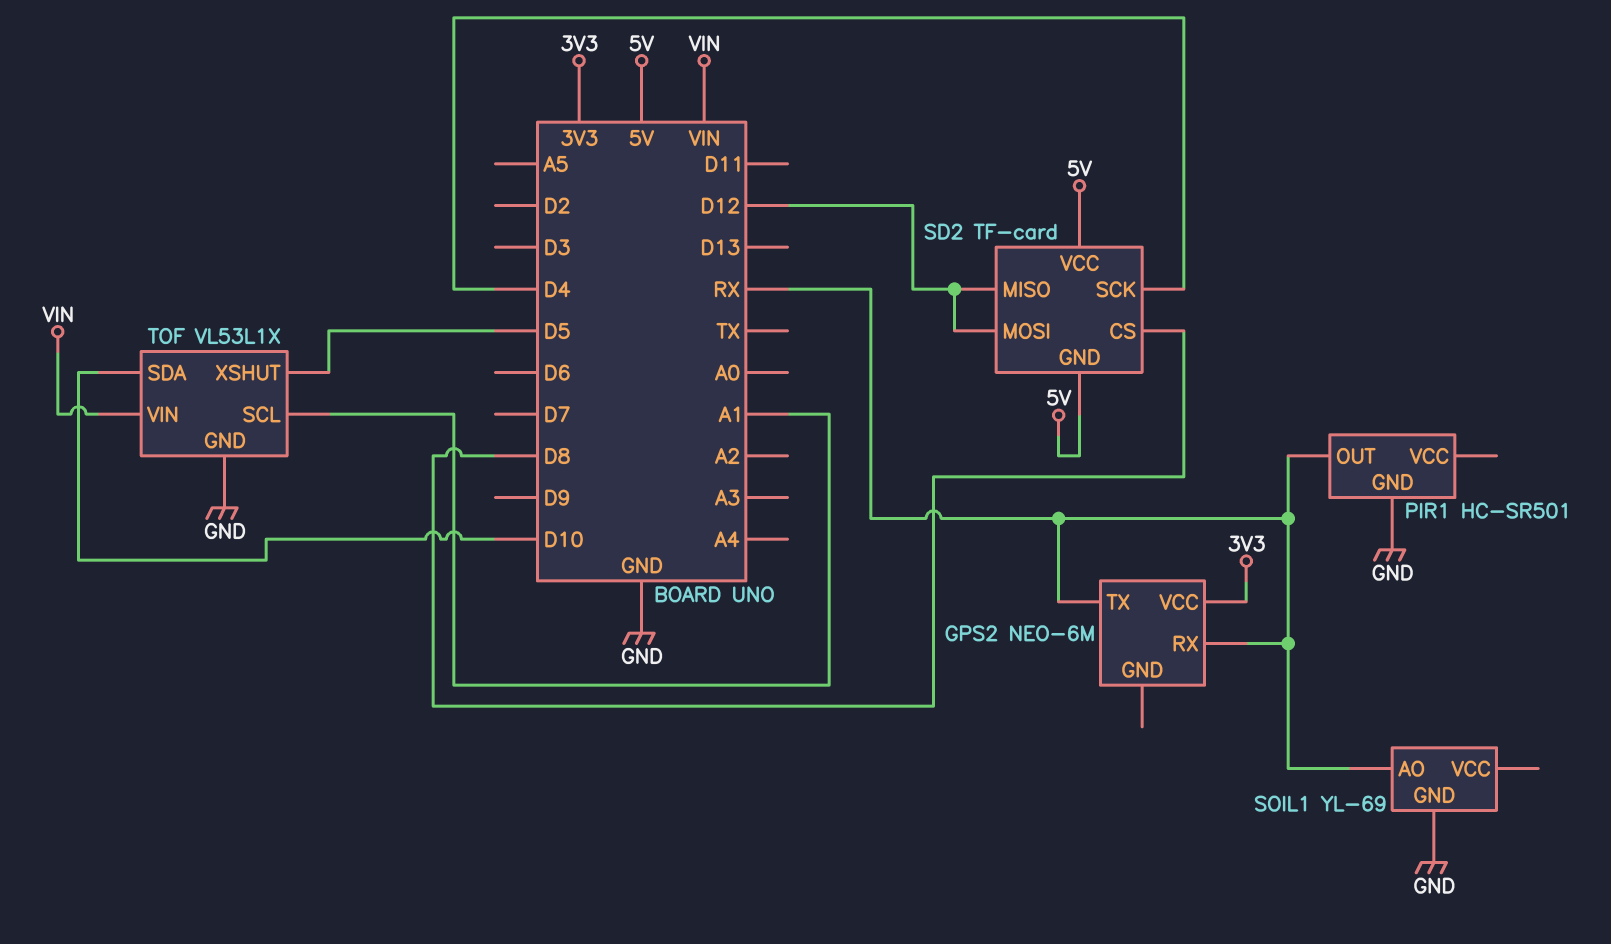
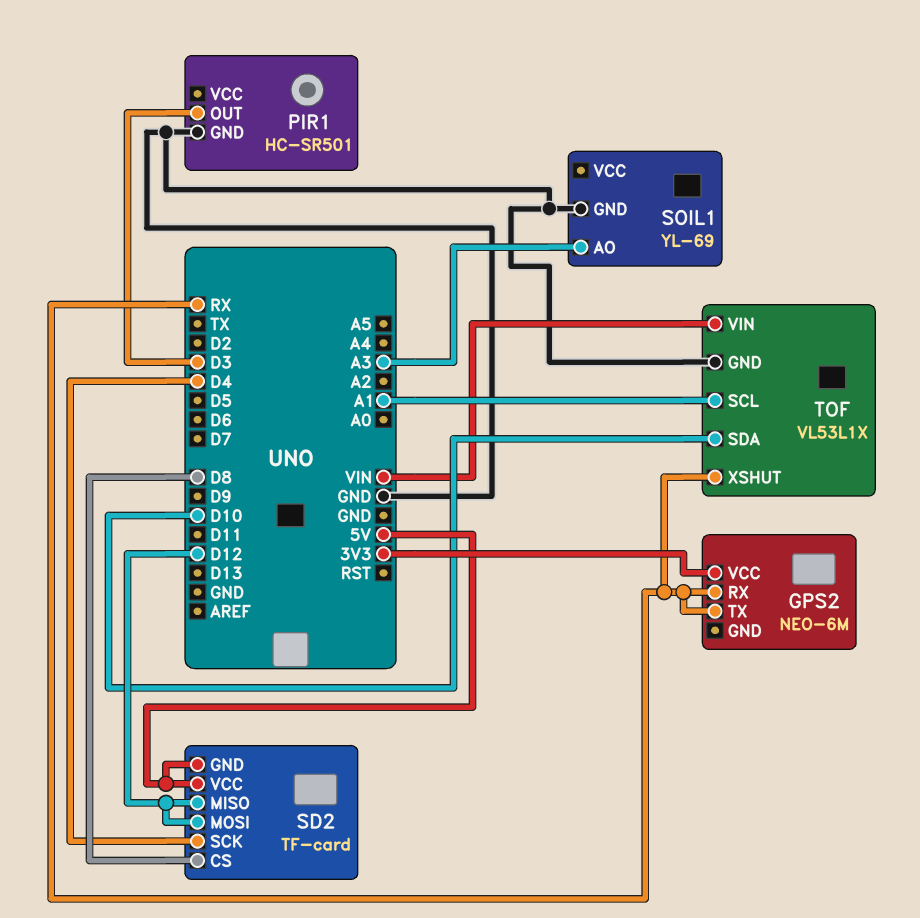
PIR1 pin OUT: RX -> D3
SOIL1 pin AO: RX -> A3
TOF pin XSHUT: D5 -> RX

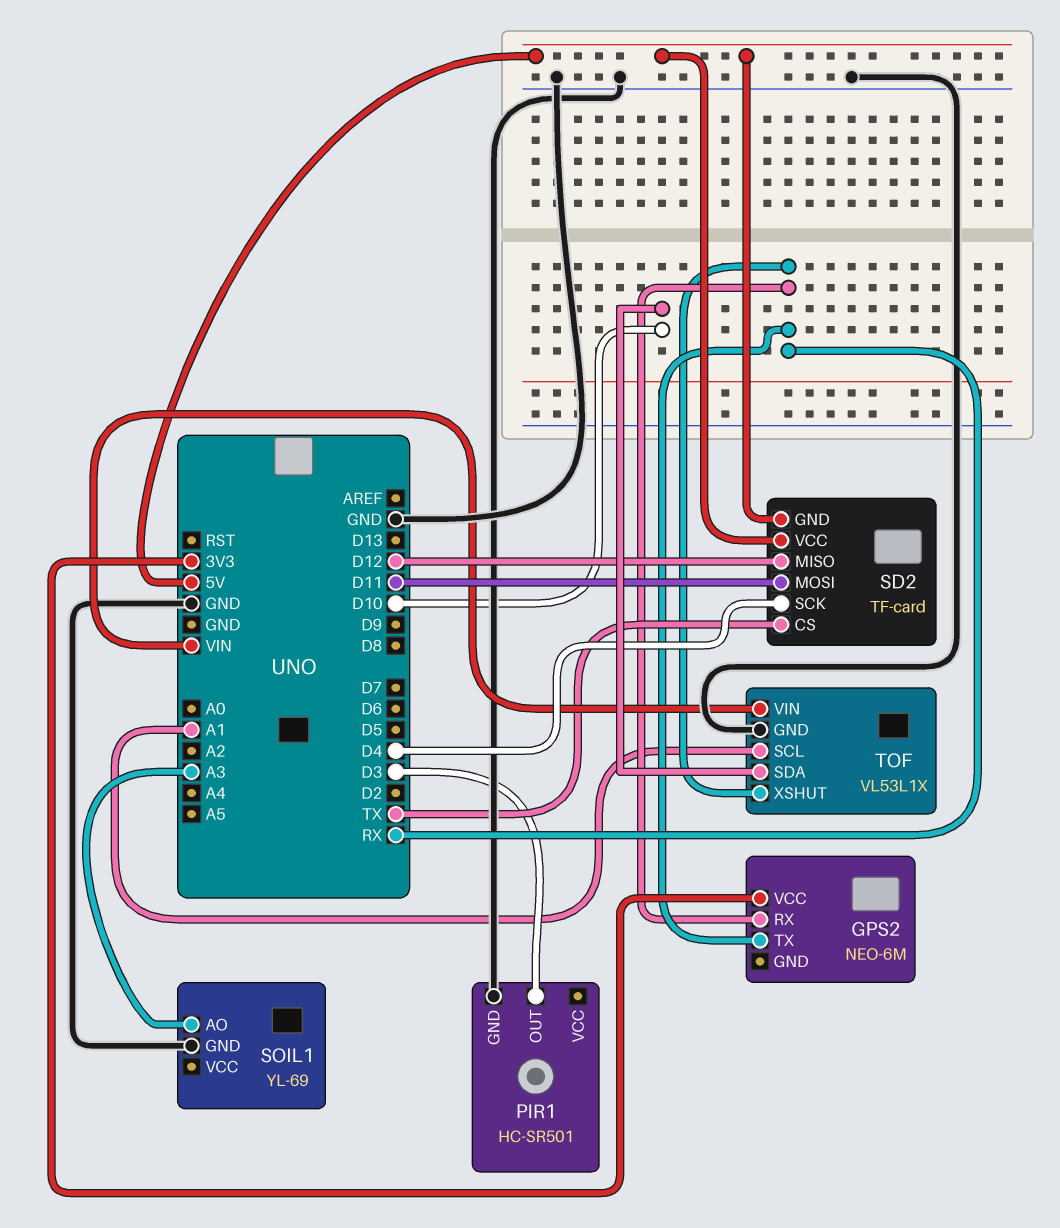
SD2 pin CS: D8 -> TX
SD2 pin MOSI: D12 -> D11

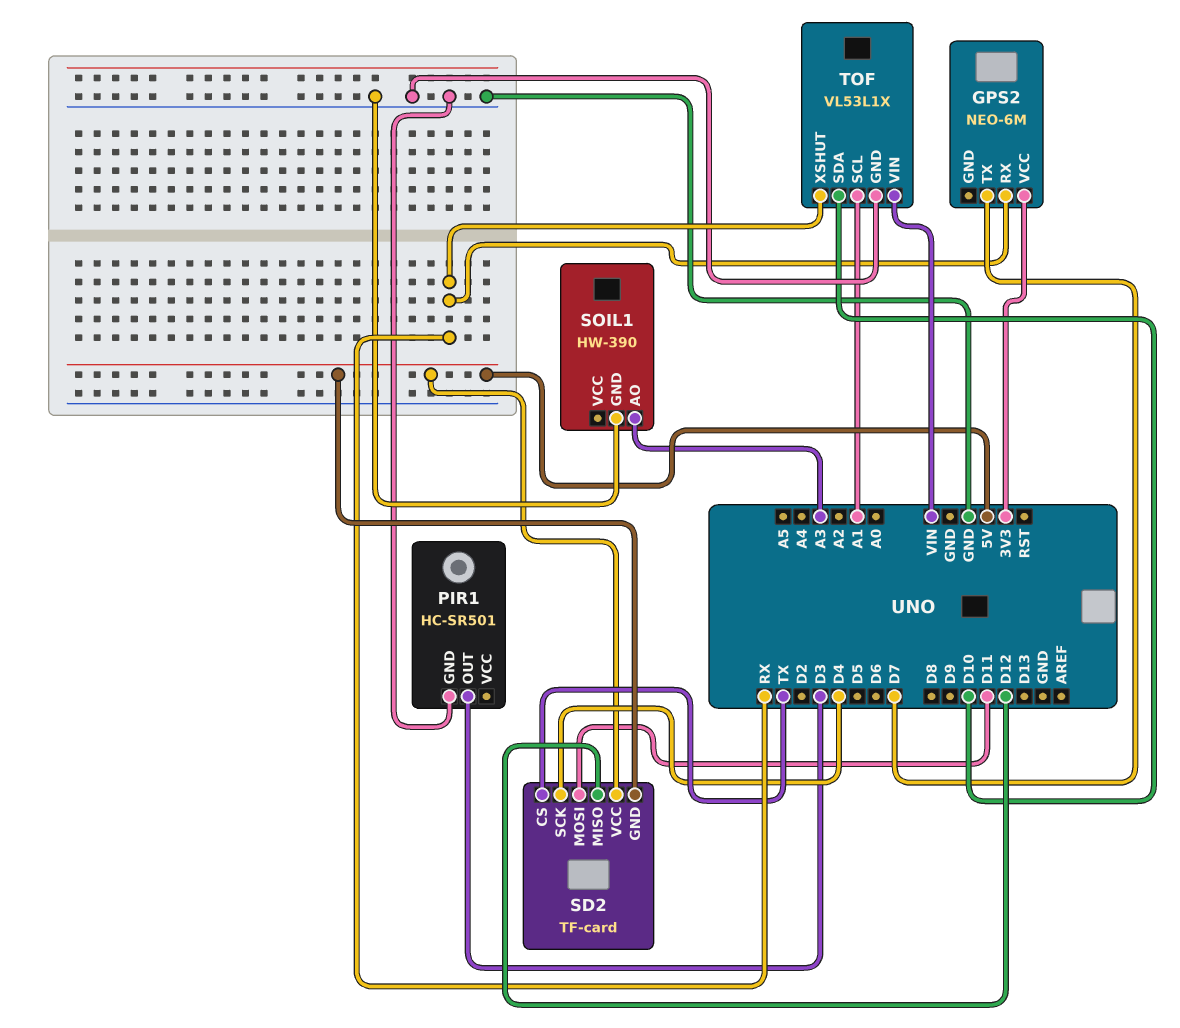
GPS2 pin TX: RX -> D7
SOIL1: YL-69 -> HW-390

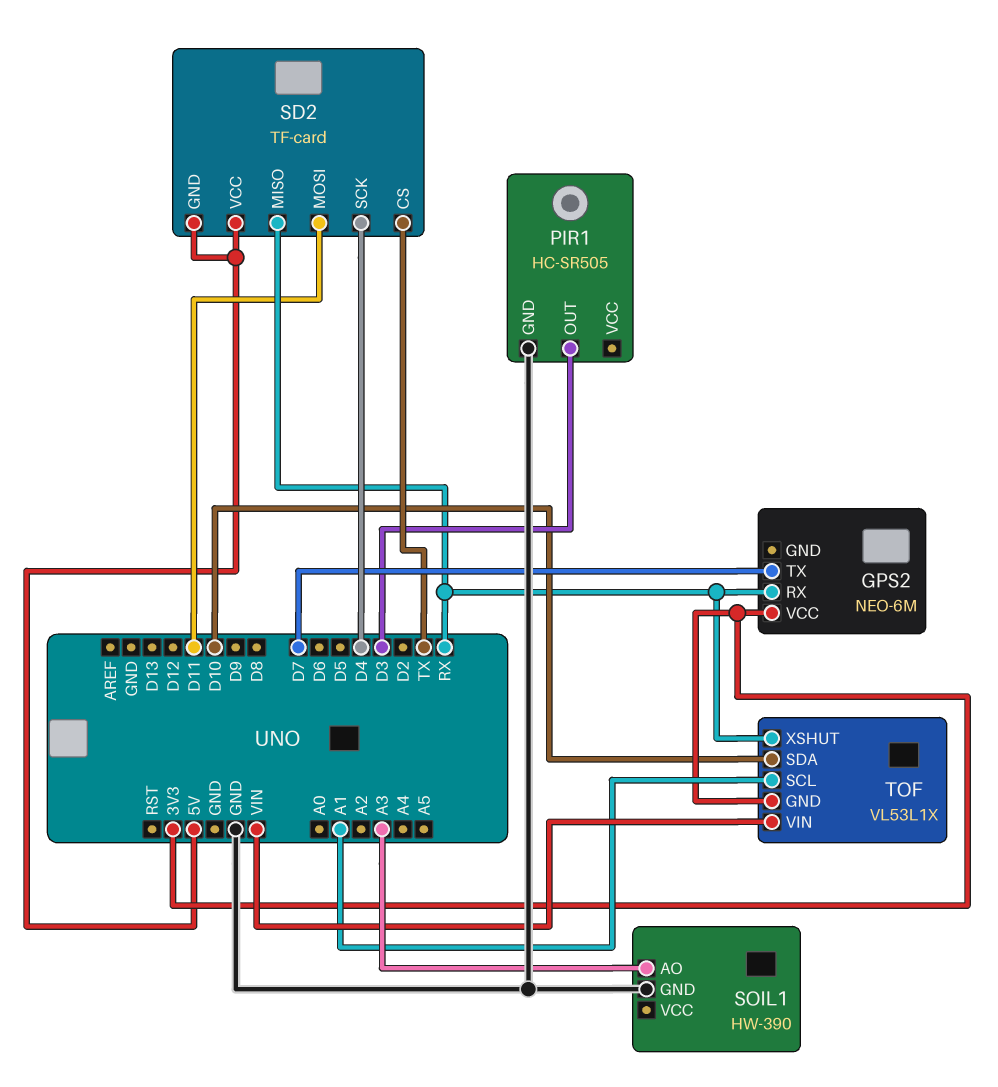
PIR1: HC-SR501 -> HC-SR505
SD2 pin MISO: D12 -> RX
TOF pin GND: GND -> 3V3

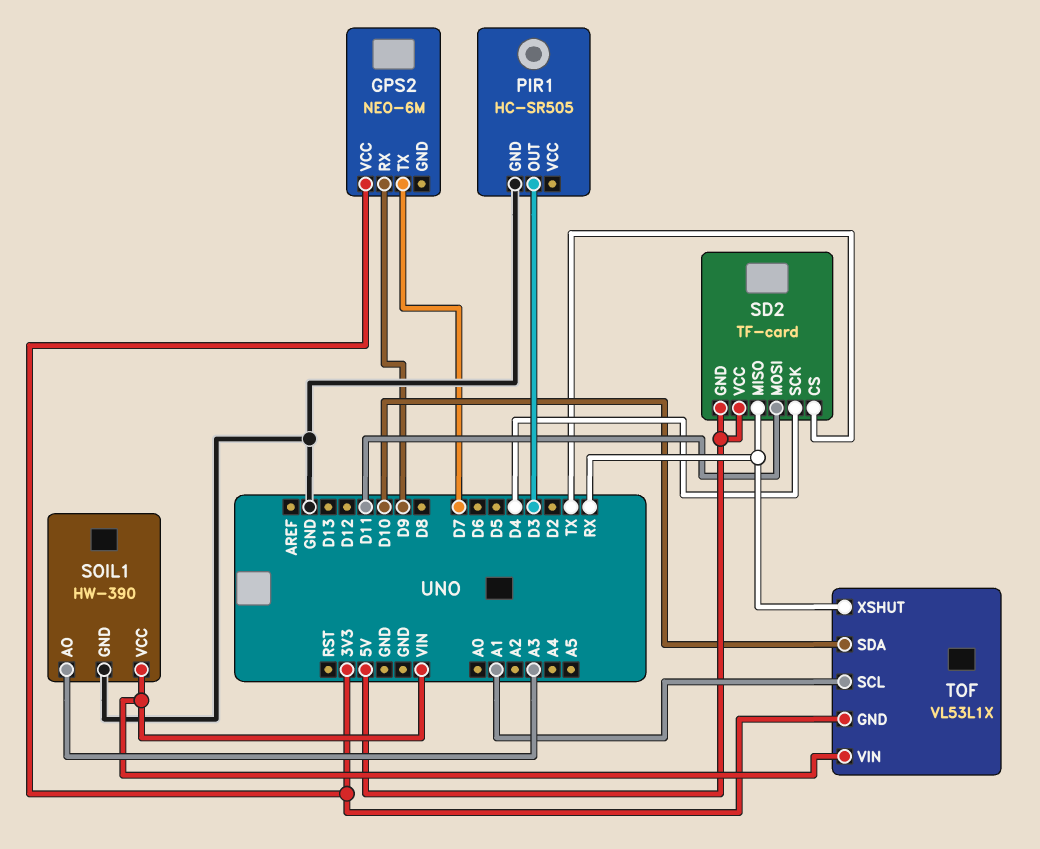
GPS2 pin RX: RX -> D9
SOIL1 pin VCC: none -> VIN

